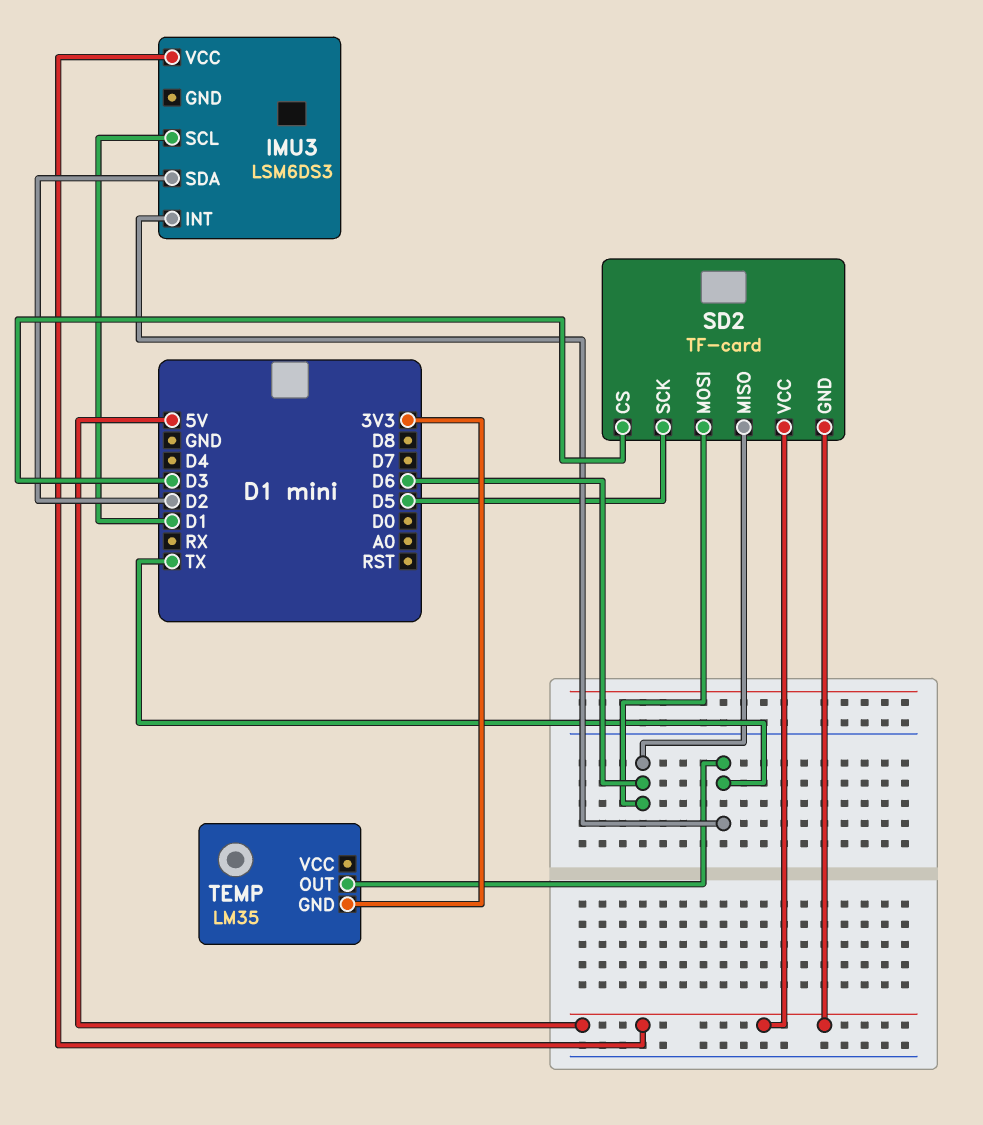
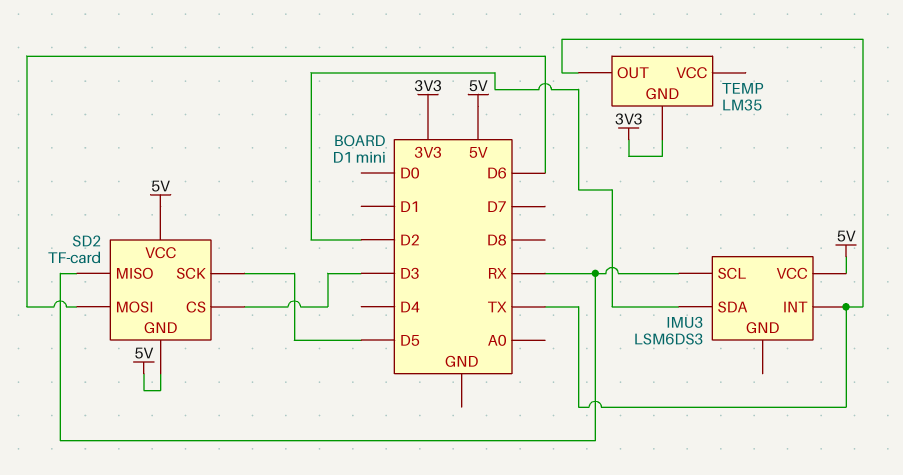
IMU3 pin SCL: D1 -> RX
SD2 pin MISO: D6 -> RX

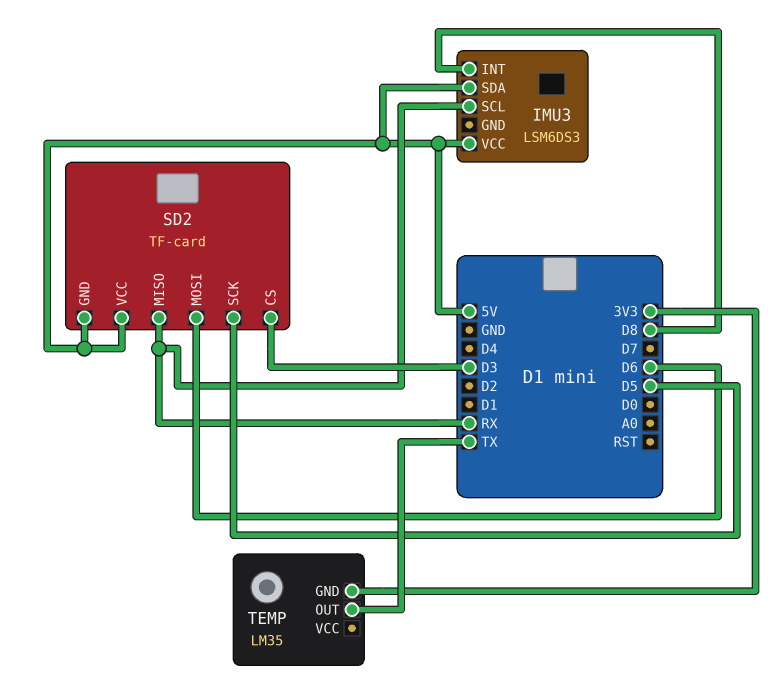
IMU3 pin INT: TX -> D8
IMU3 pin SDA: D2 -> 5V

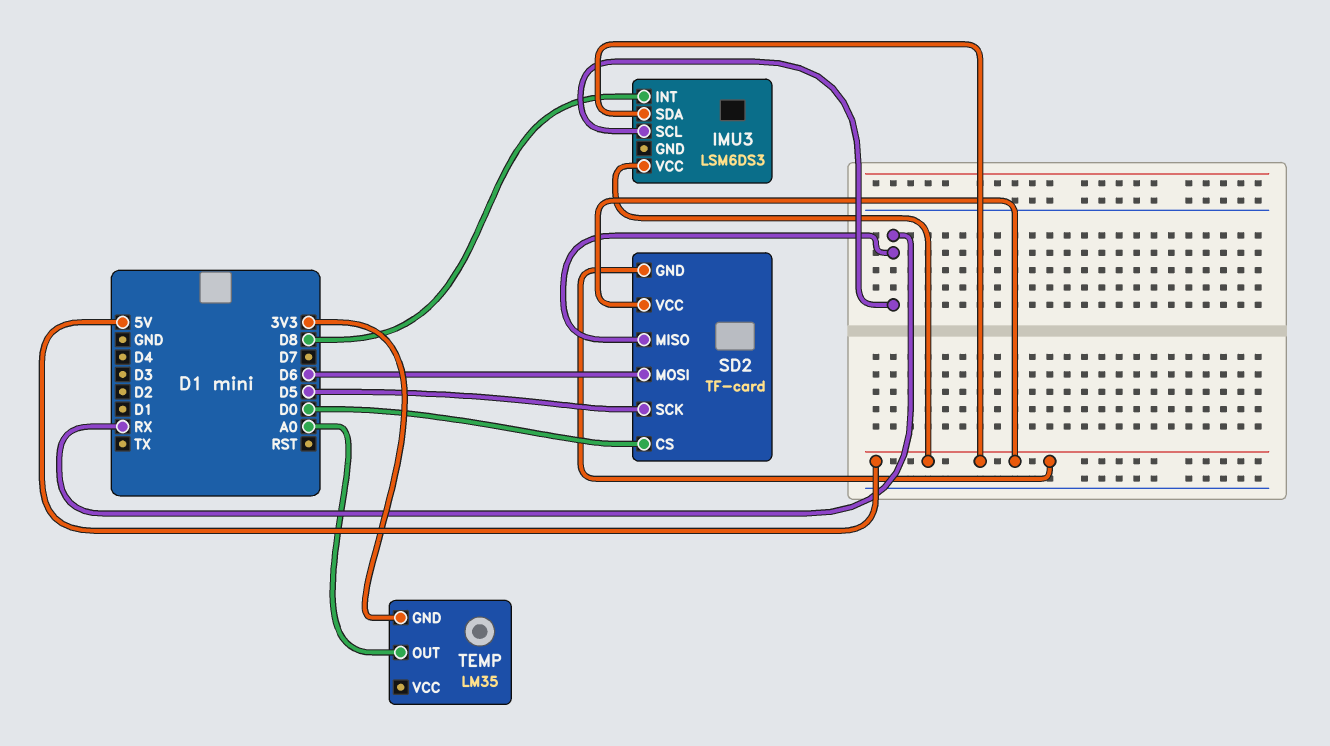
SD2 pin CS: D3 -> D0
TEMP pin OUT: TX -> A0

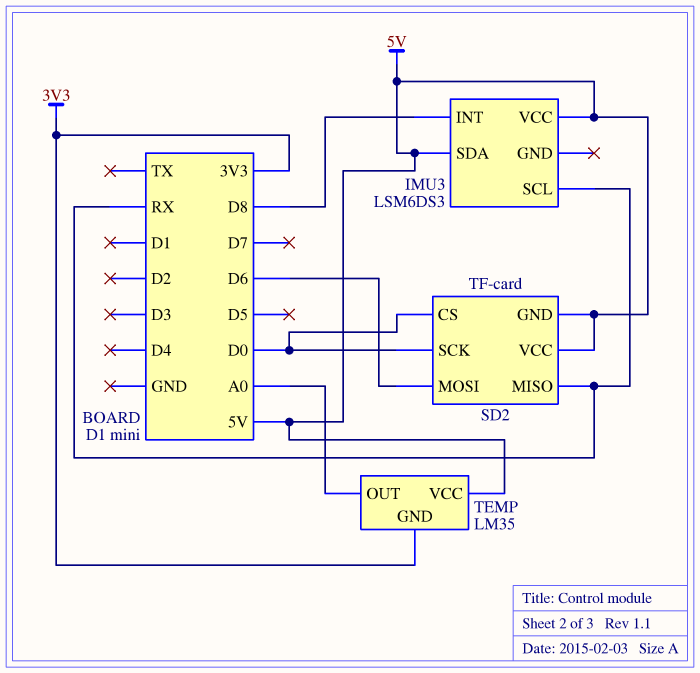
SD2 pin SCK: D5 -> D0
TEMP pin VCC: none -> 5V

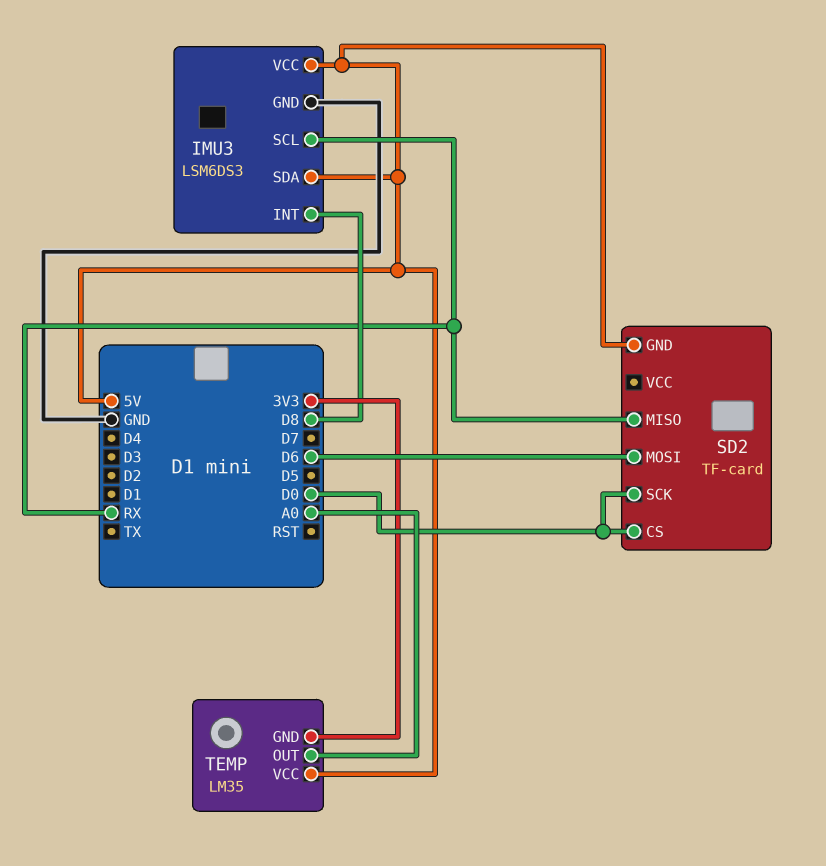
IMU3 pin GND: none -> GND
SD2 pin VCC: 5V -> none

